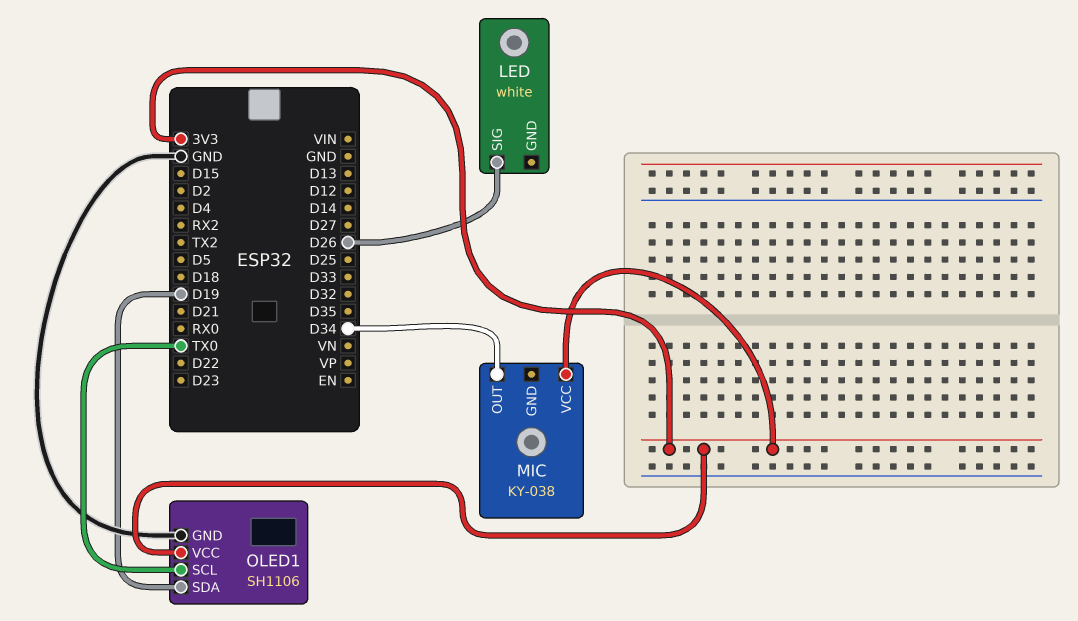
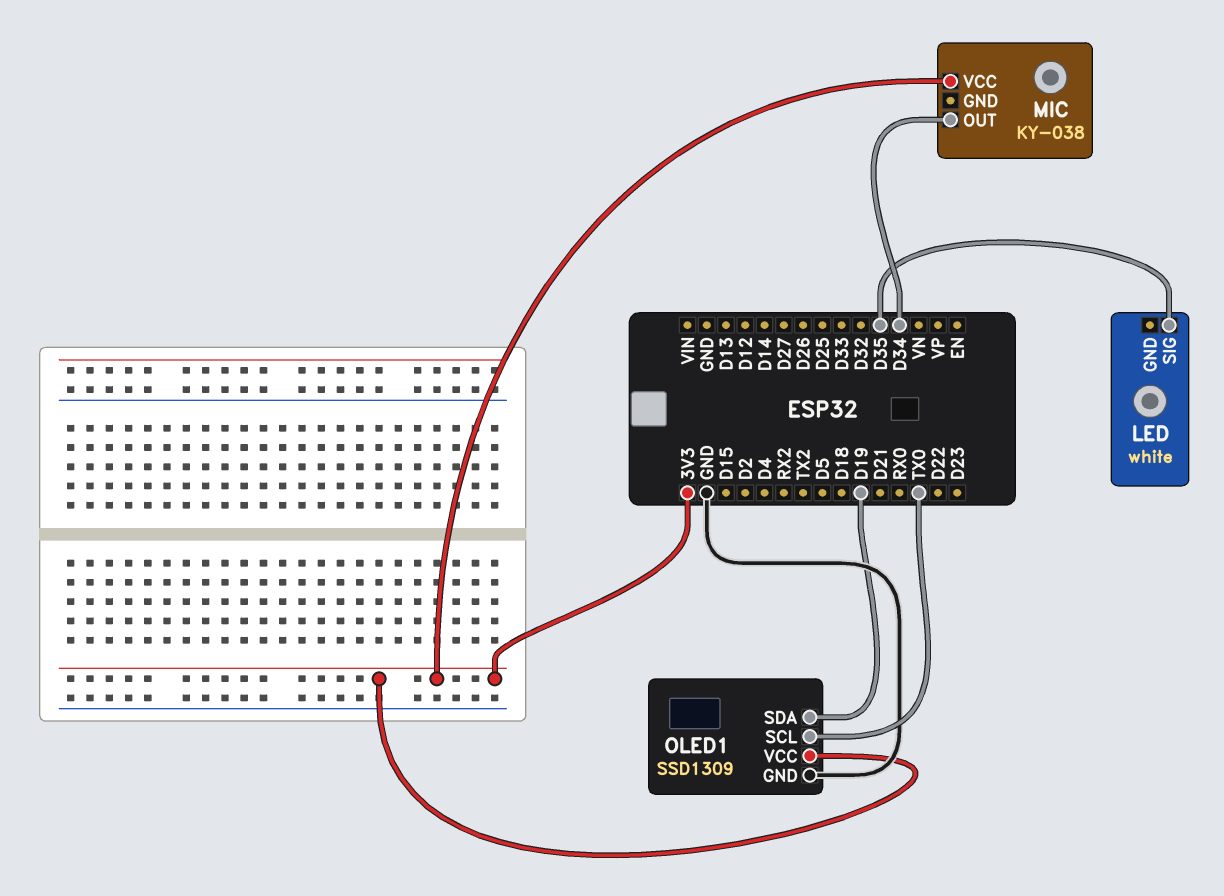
LED pin SIG: D26 -> D35
OLED1: SH1106 -> SSD1309

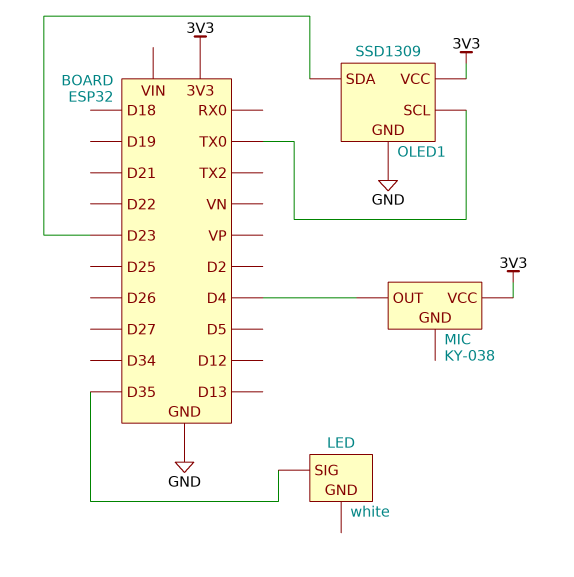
MIC pin OUT: D34 -> D4
OLED1 pin SDA: D19 -> D23

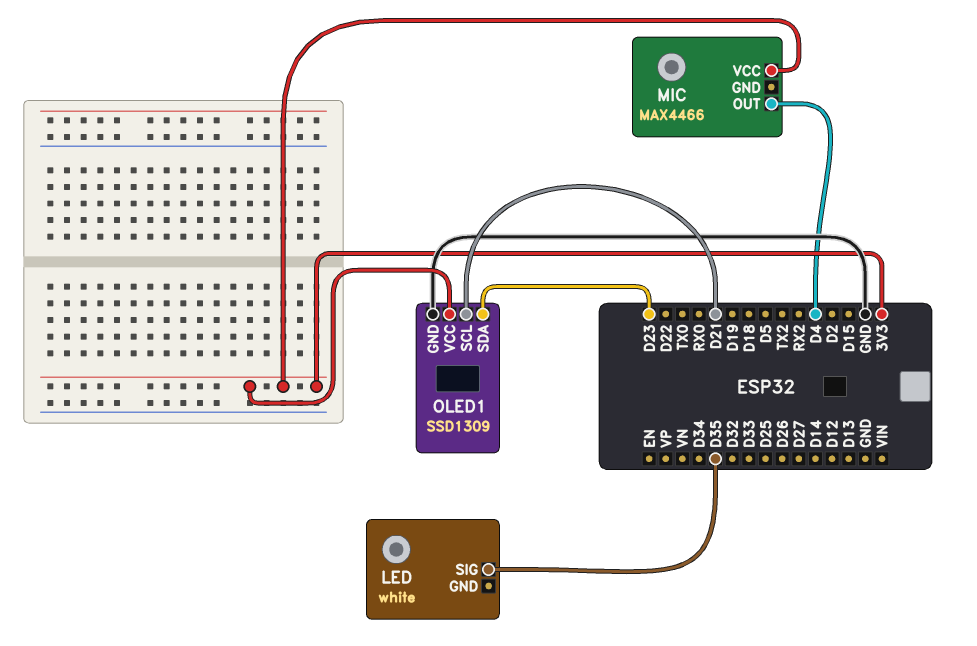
MIC: KY-038 -> MAX4466
OLED1 pin SCL: TX0 -> D21

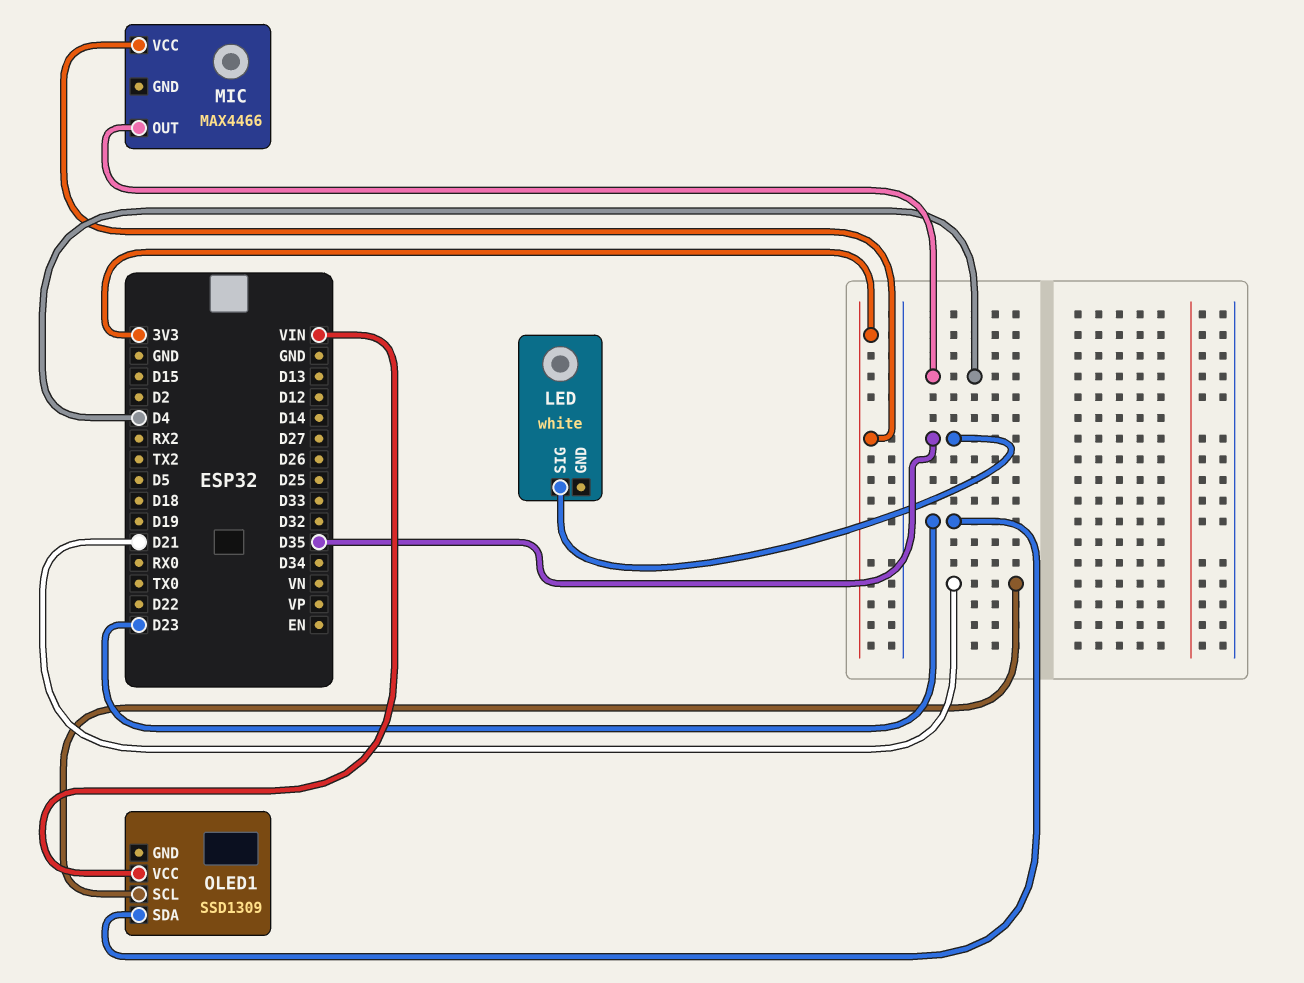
OLED1 pin GND: GND -> none
OLED1 pin VCC: 3V3 -> VIN

